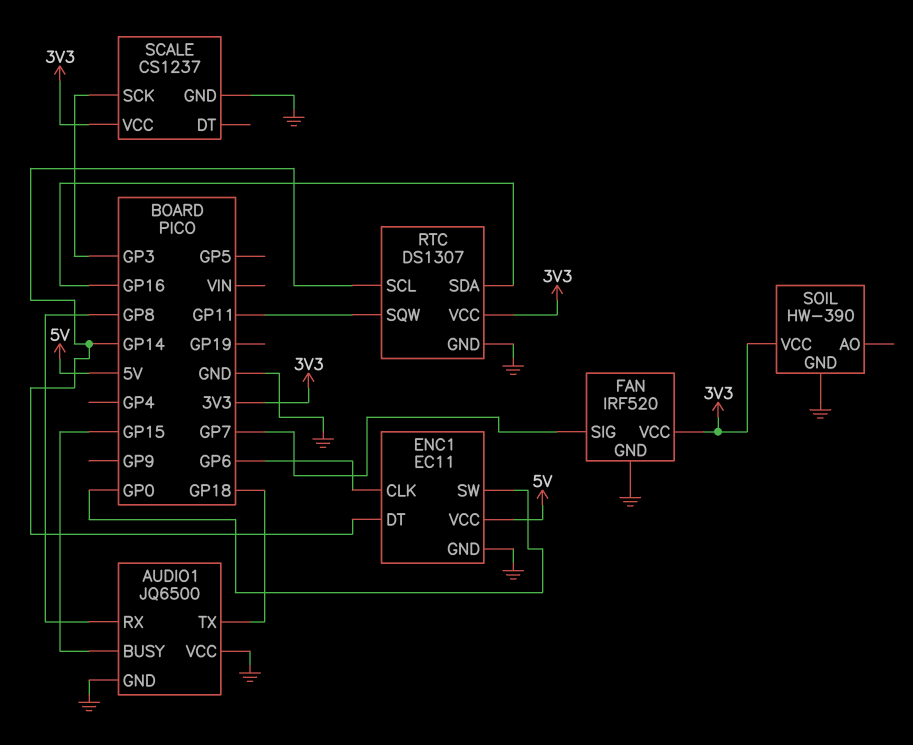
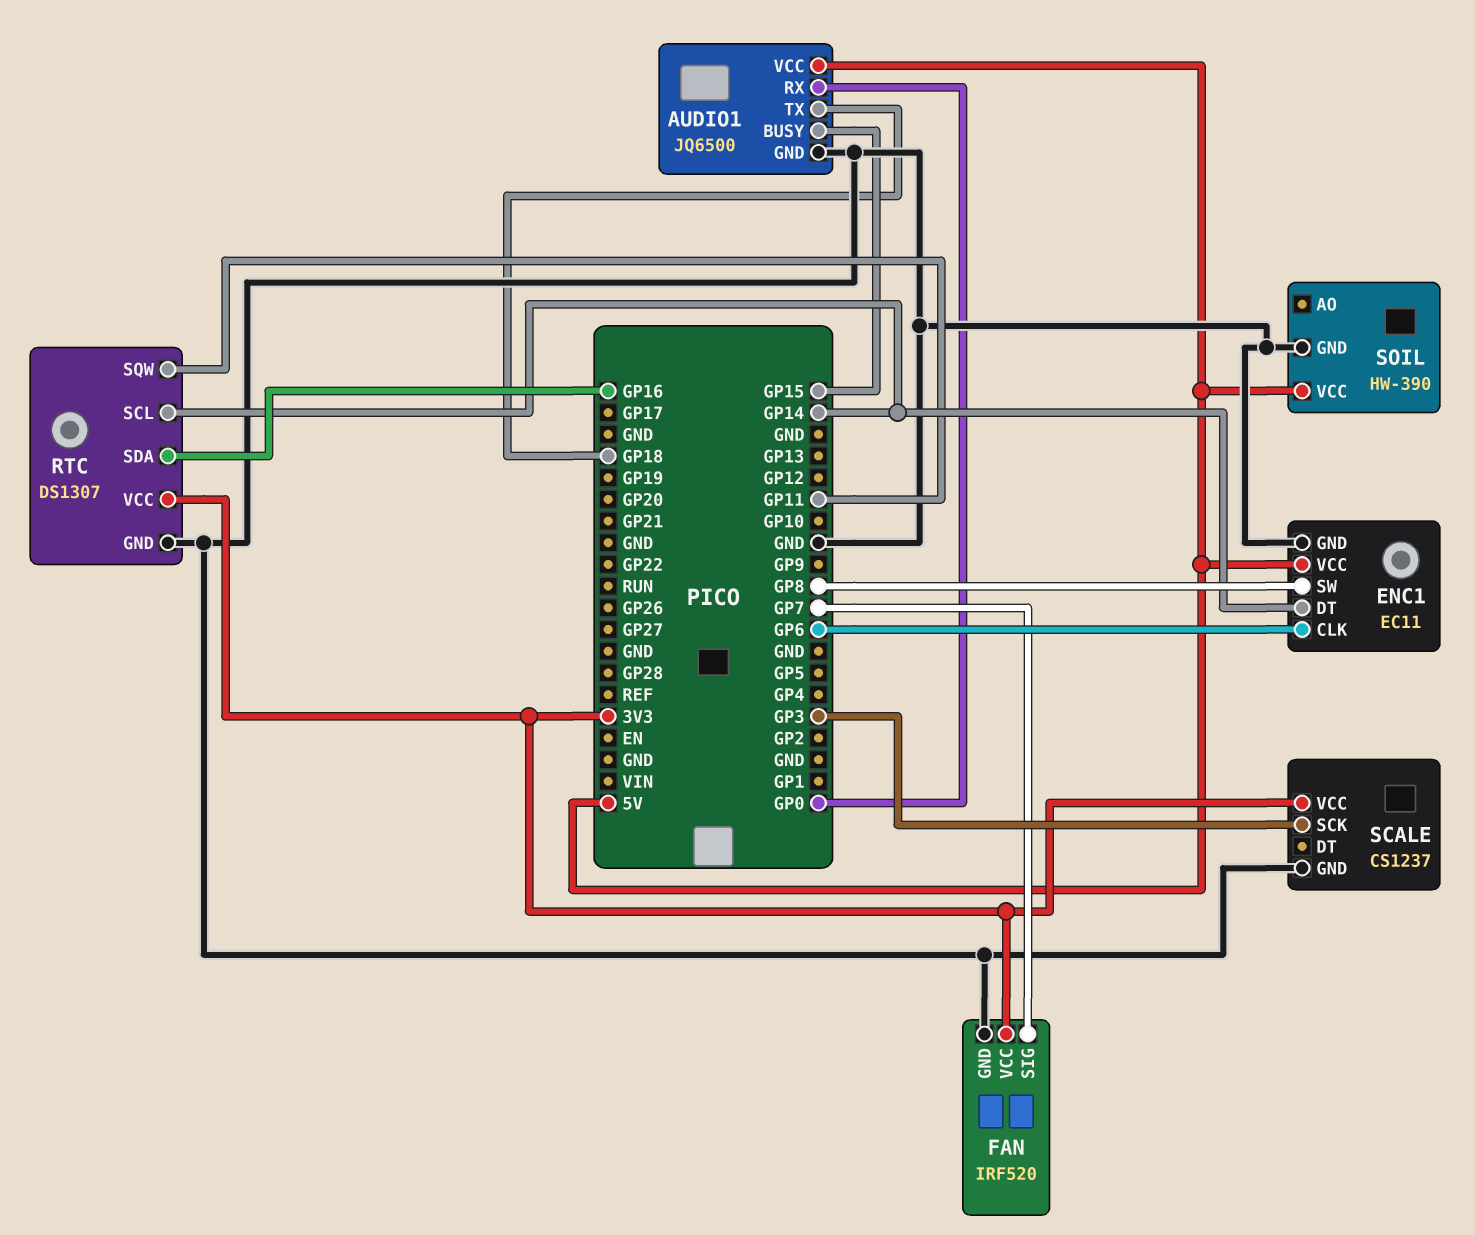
AUDIO1 pin RX: GP8 -> GP0
AUDIO1 pin VCC: GND -> 5V
ENC1 pin SW: GP0 -> GP8
SOIL pin VCC: 3V3 -> 5V

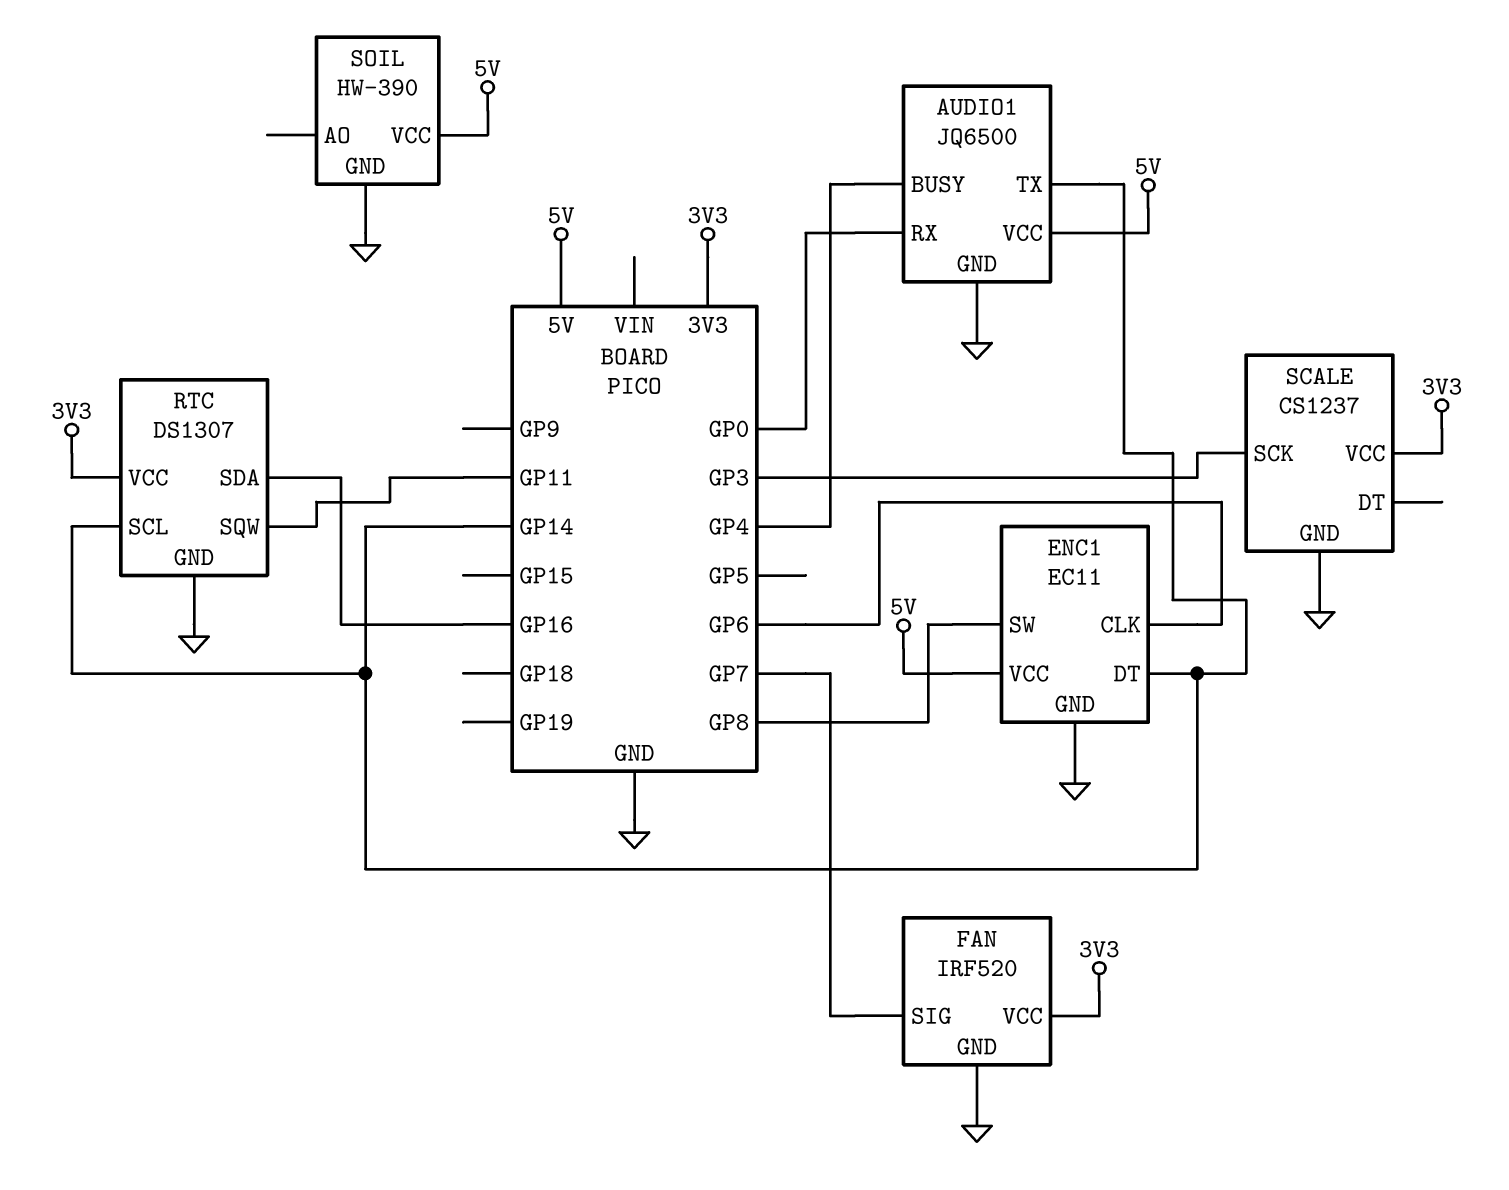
AUDIO1 pin BUSY: GP15 -> GP4
AUDIO1 pin TX: GP18 -> GP14

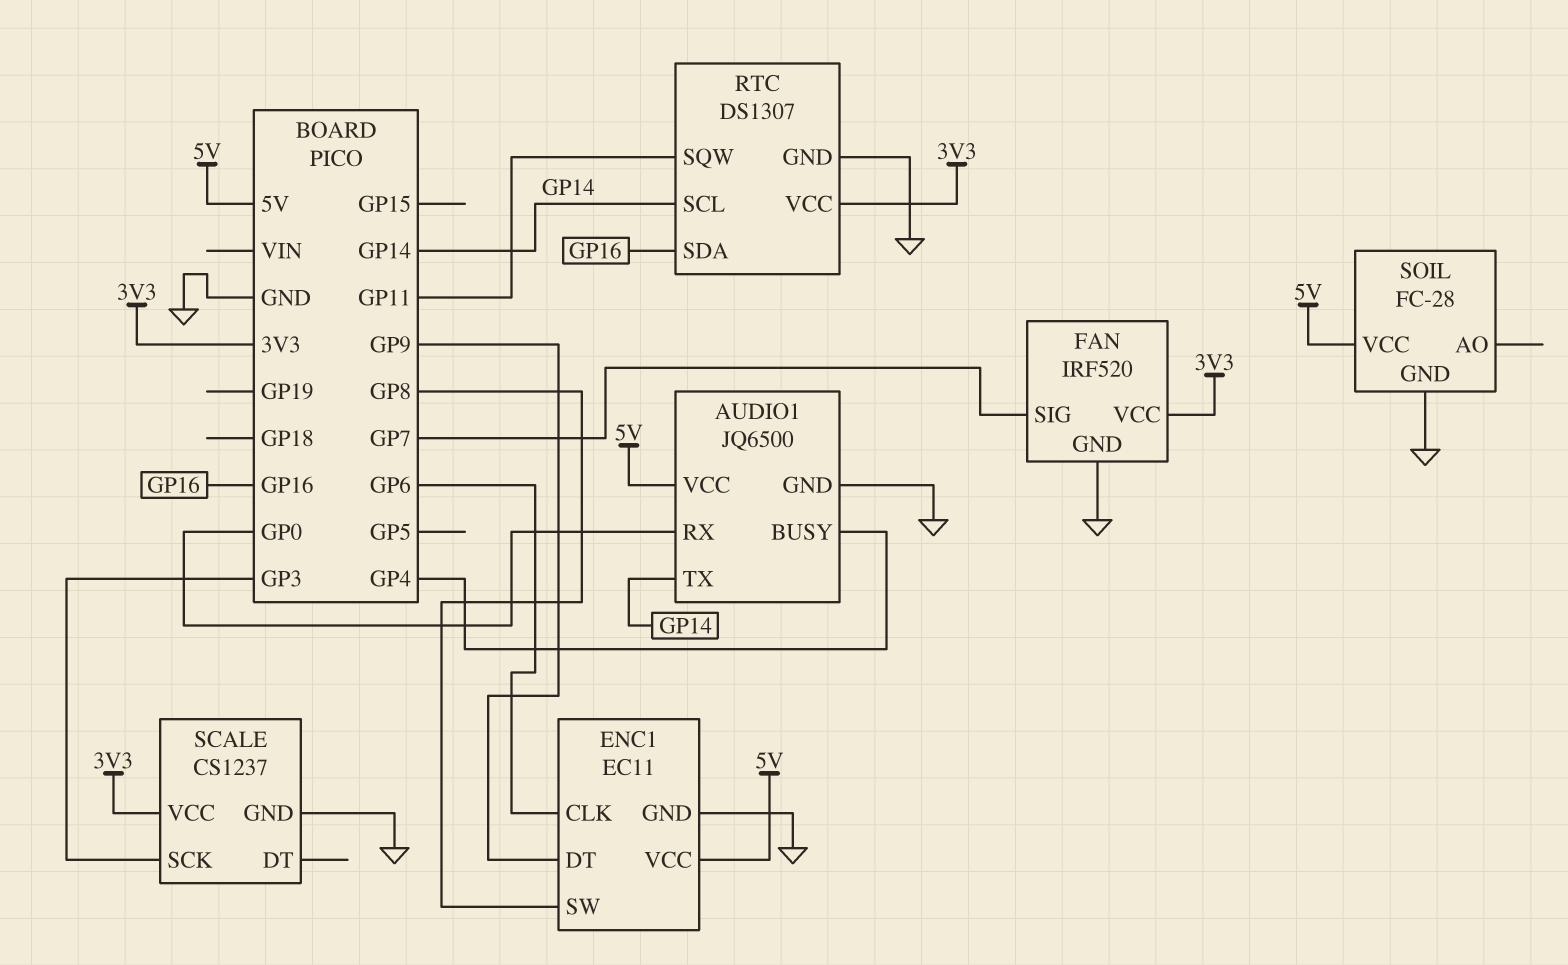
ENC1 pin DT: GP14 -> GP9
SOIL: HW-390 -> FC-28

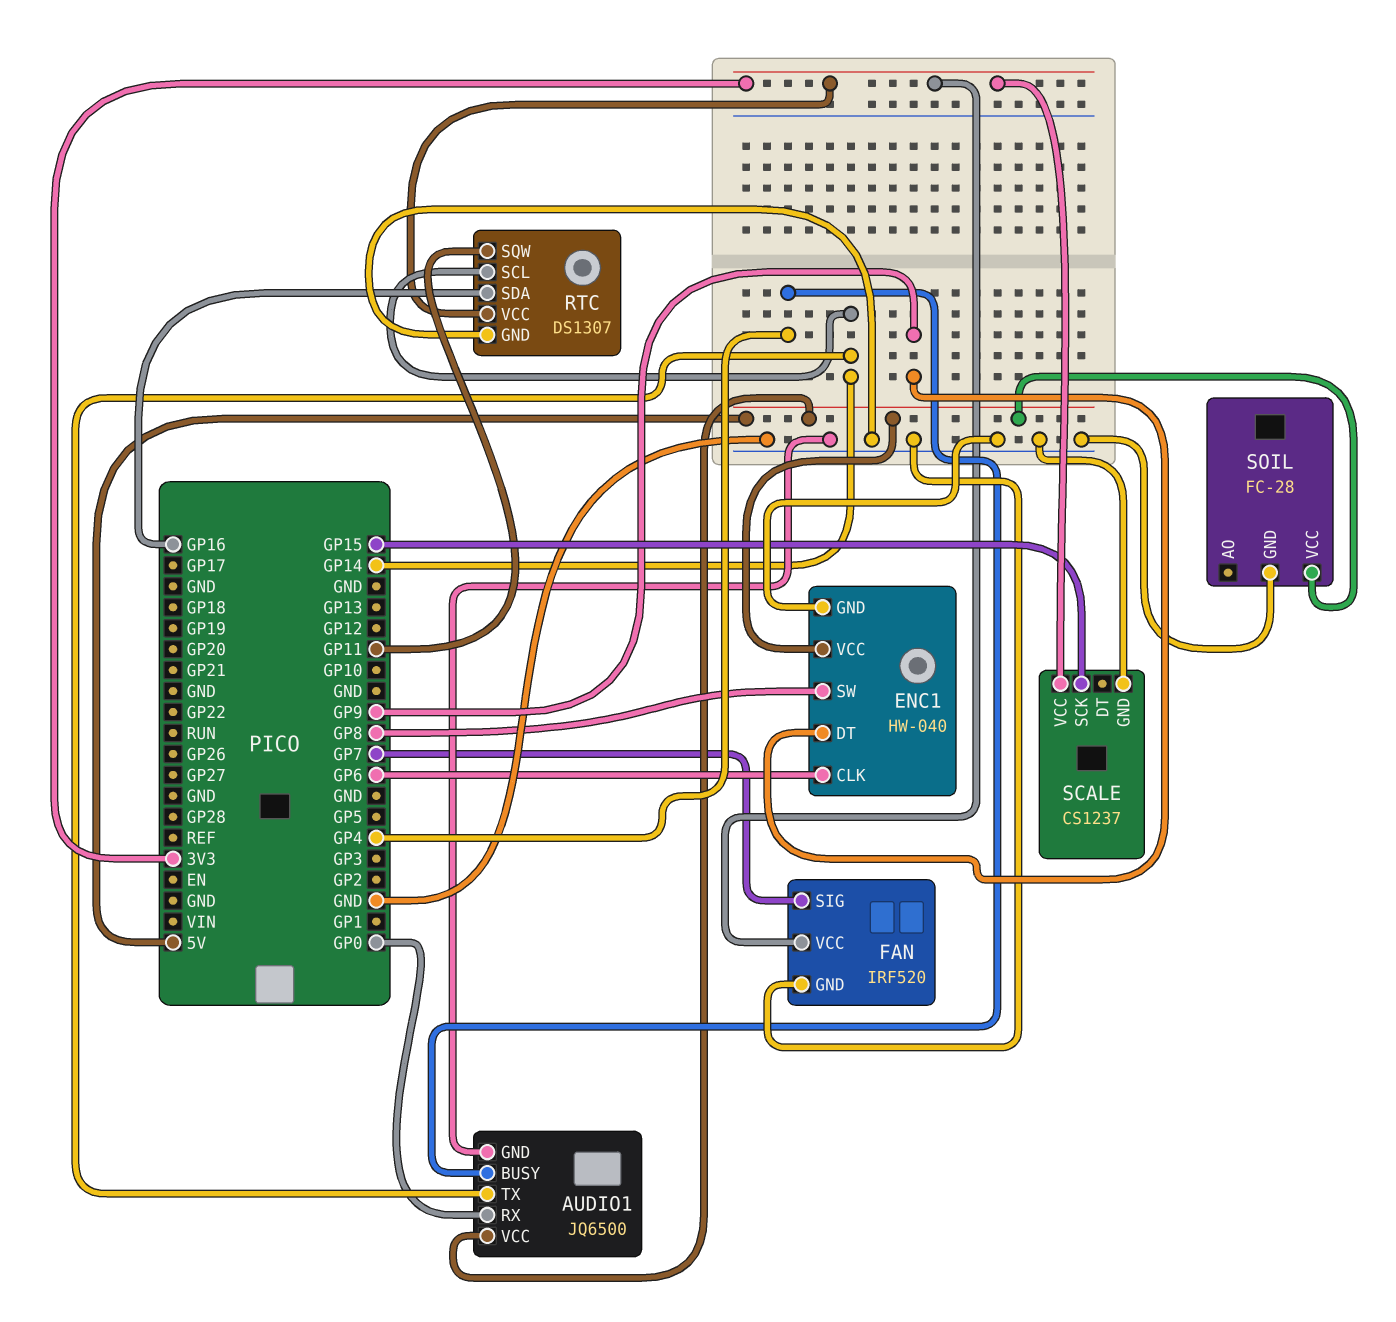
ENC1: EC11 -> HW-040
SCALE pin SCK: GP3 -> GP15

